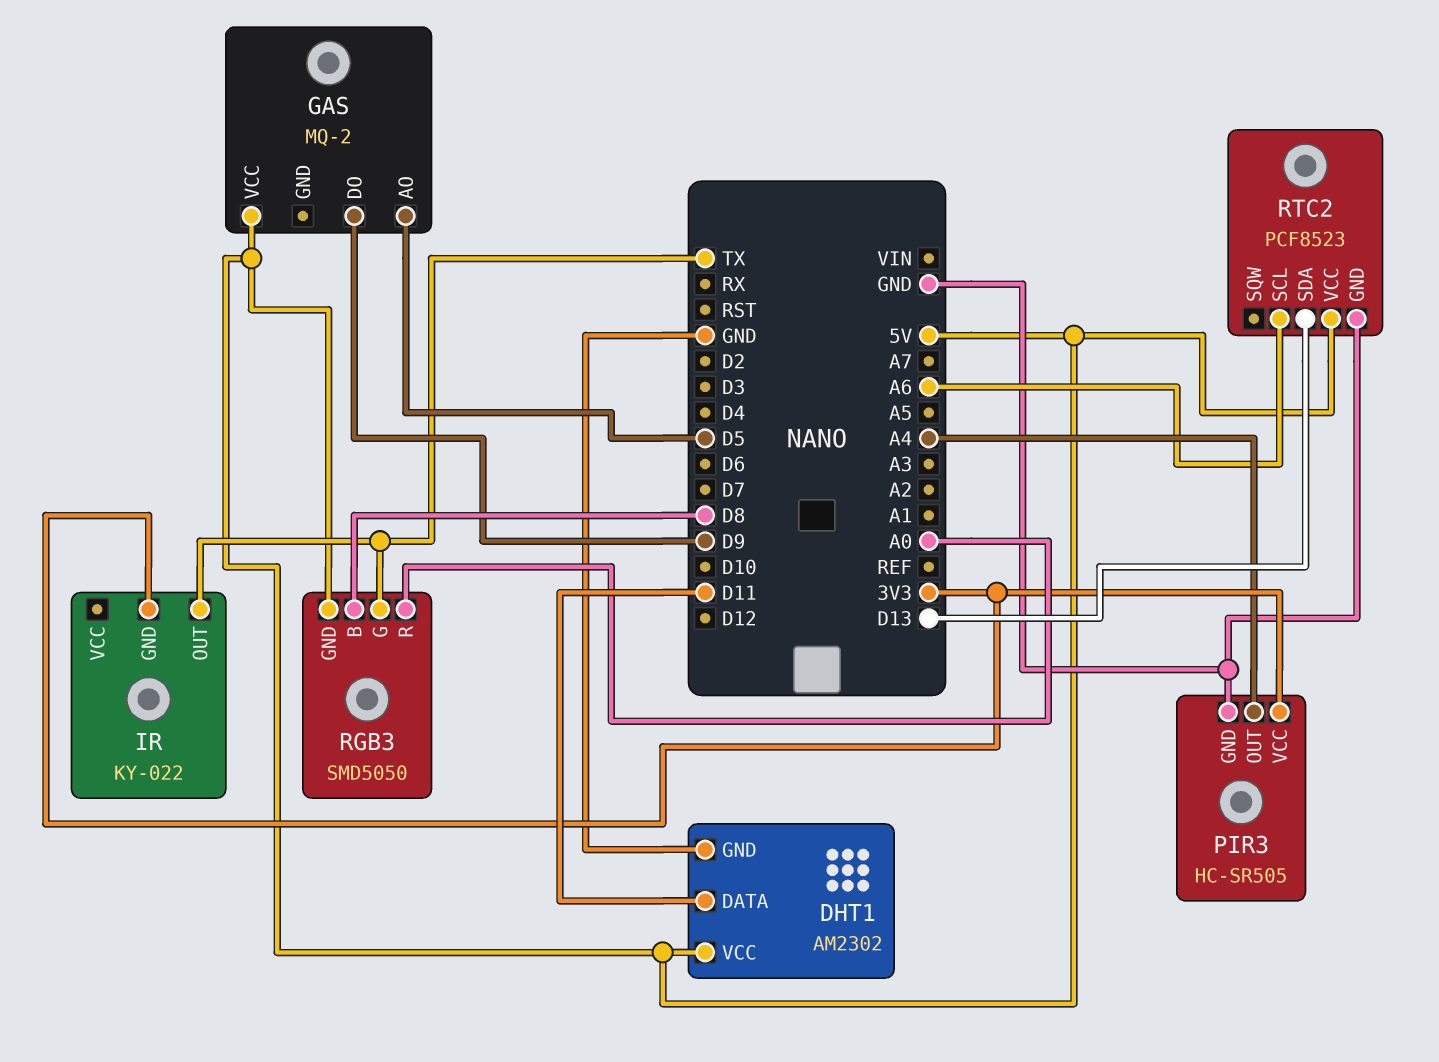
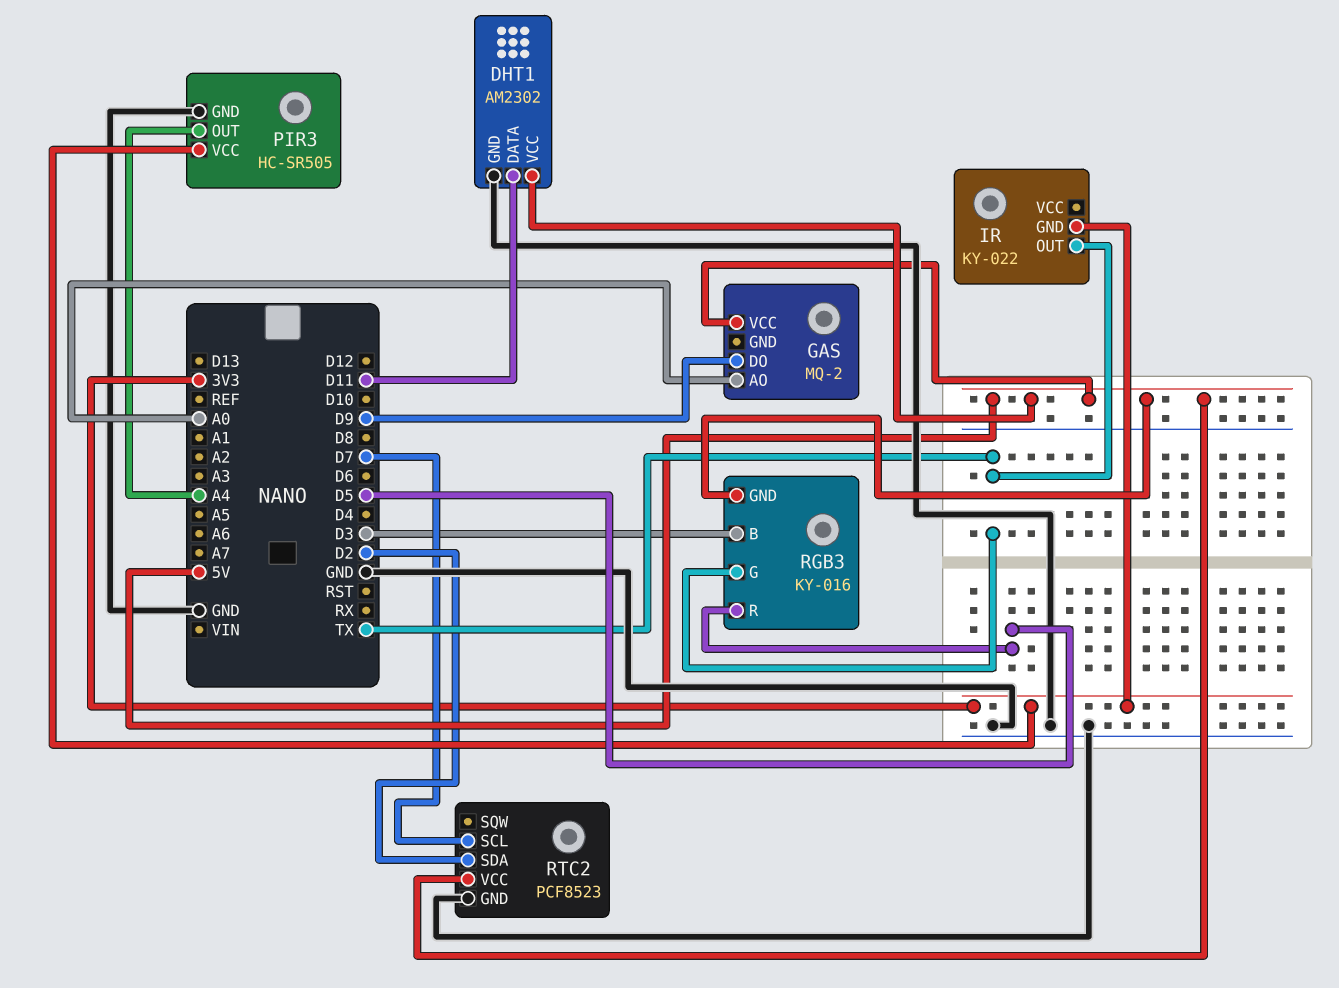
GAS pin AO: D5 -> A0
RGB3: SMD5050 -> KY-016
RGB3 pin B: D8 -> D3
RGB3 pin R: A0 -> D5
RTC2 pin SCL: A6 -> D7
RTC2 pin SDA: D13 -> D2

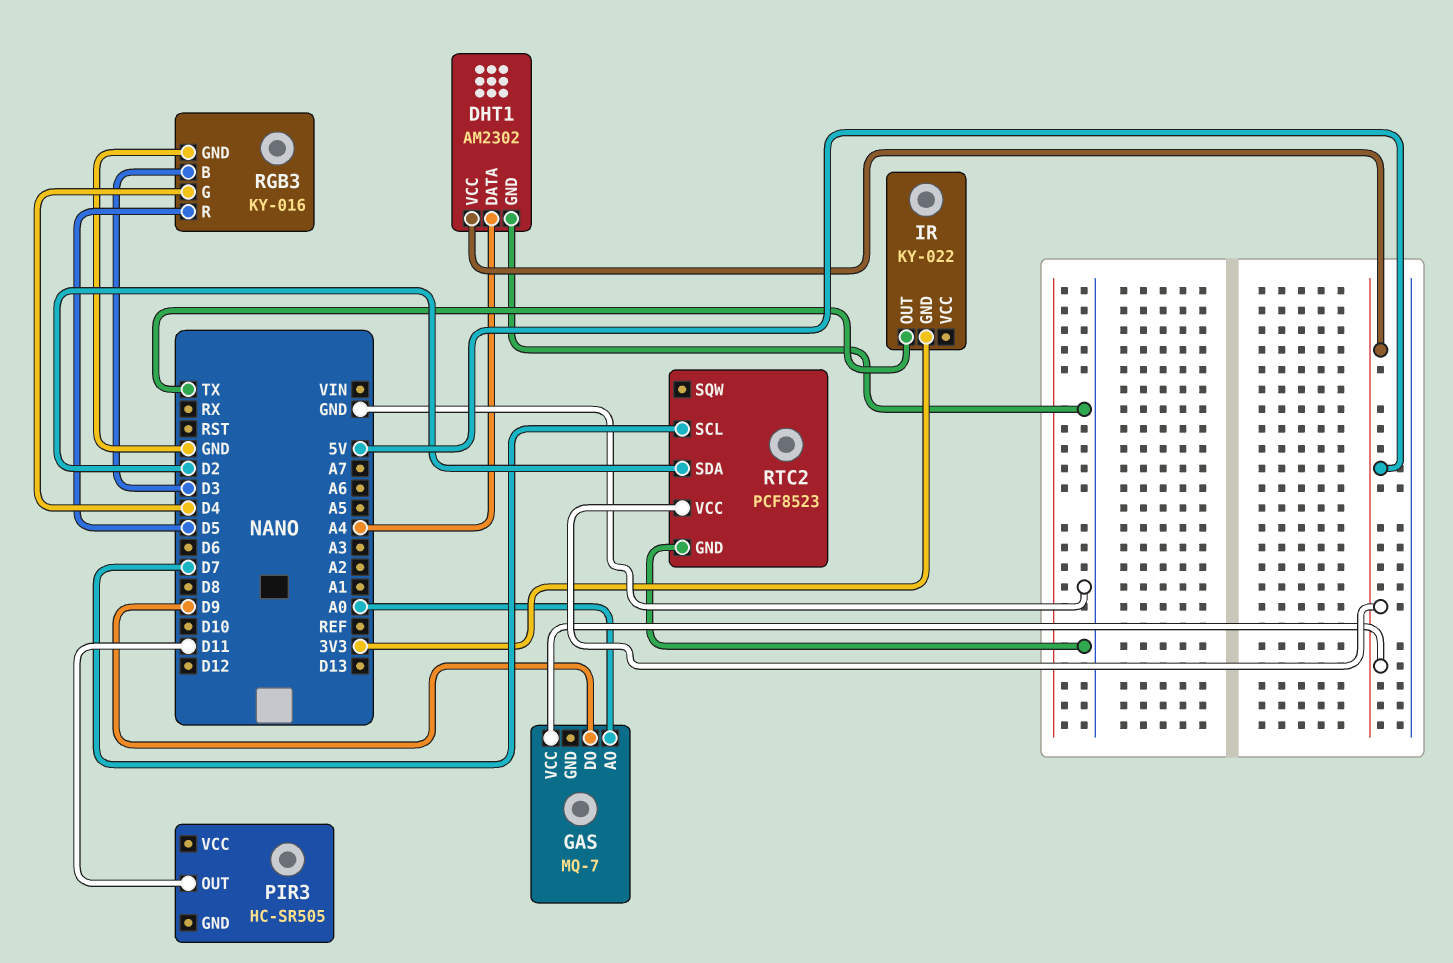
DHT1 pin DATA: D11 -> A4
GAS: MQ-2 -> MQ-7
PIR3 pin GND: GND -> none
PIR3 pin OUT: A4 -> D11
PIR3 pin VCC: 3V3 -> none
RGB3 pin G: TX -> D4
RGB3 pin GND: 5V -> GND

